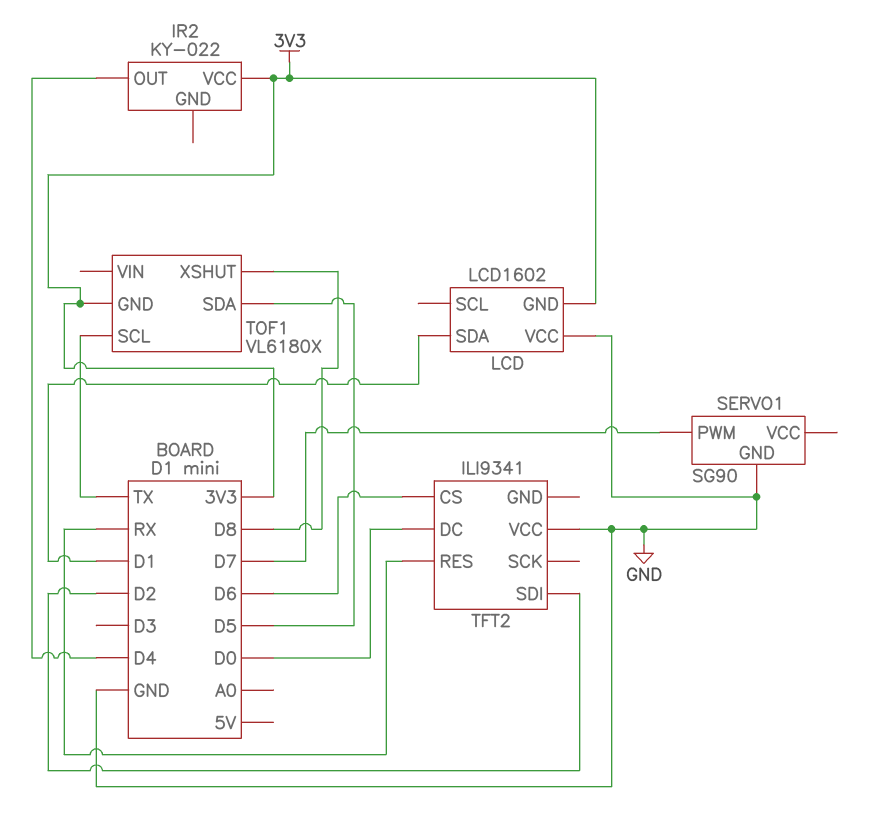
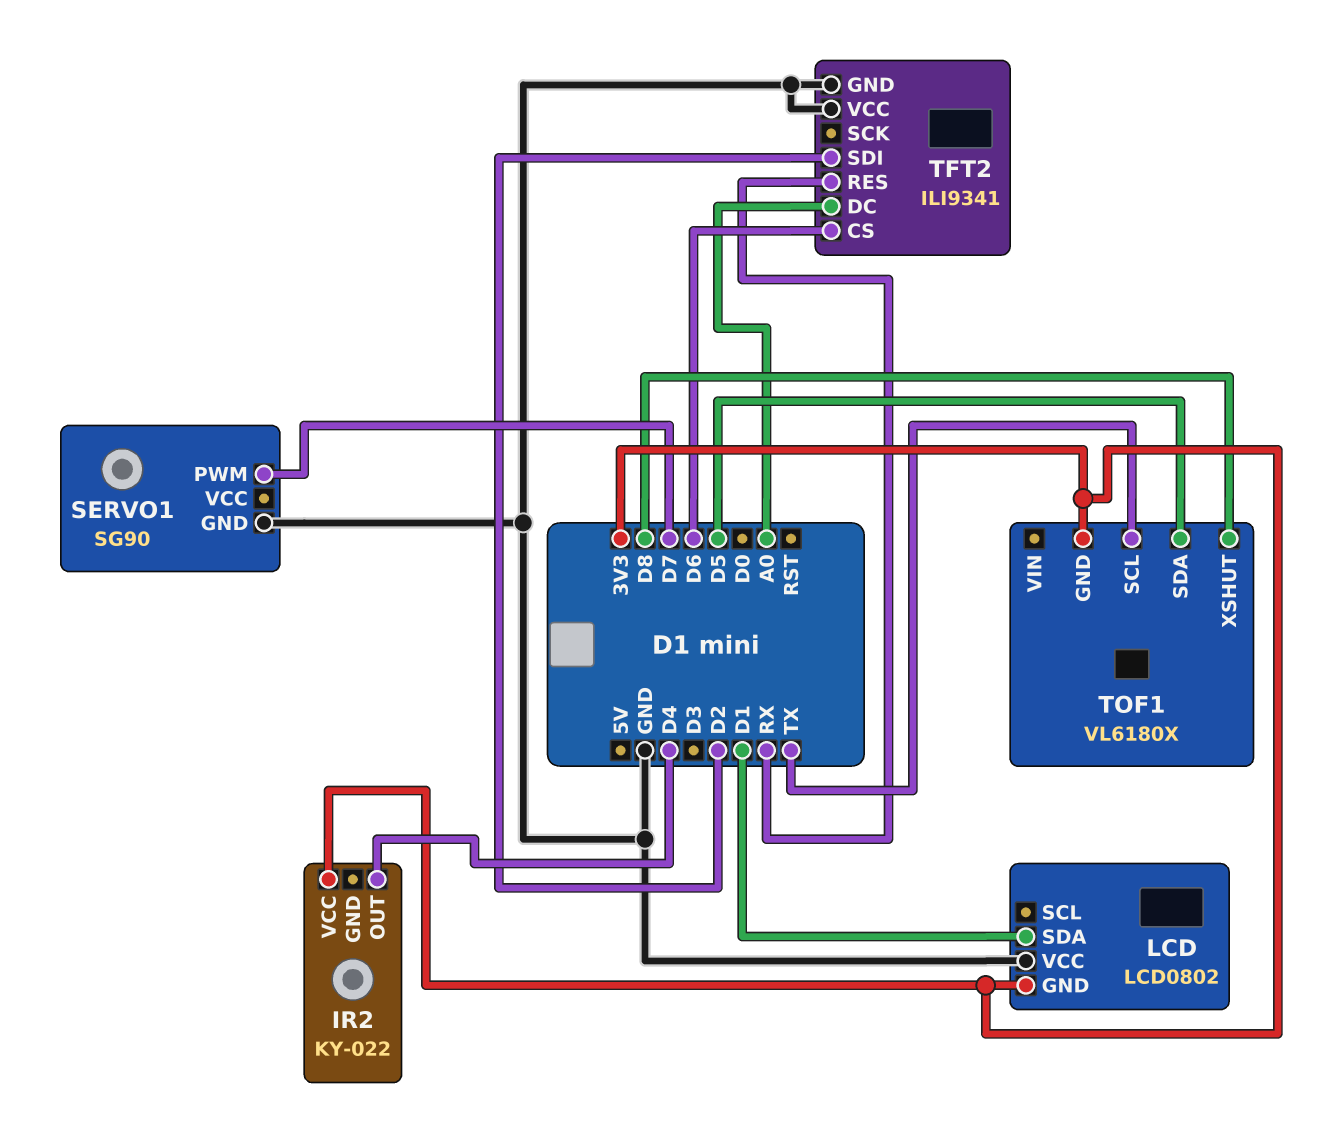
LCD: LCD1602 -> LCD0802
TFT2 pin DC: D0 -> A0
TFT2 pin GND: none -> GND

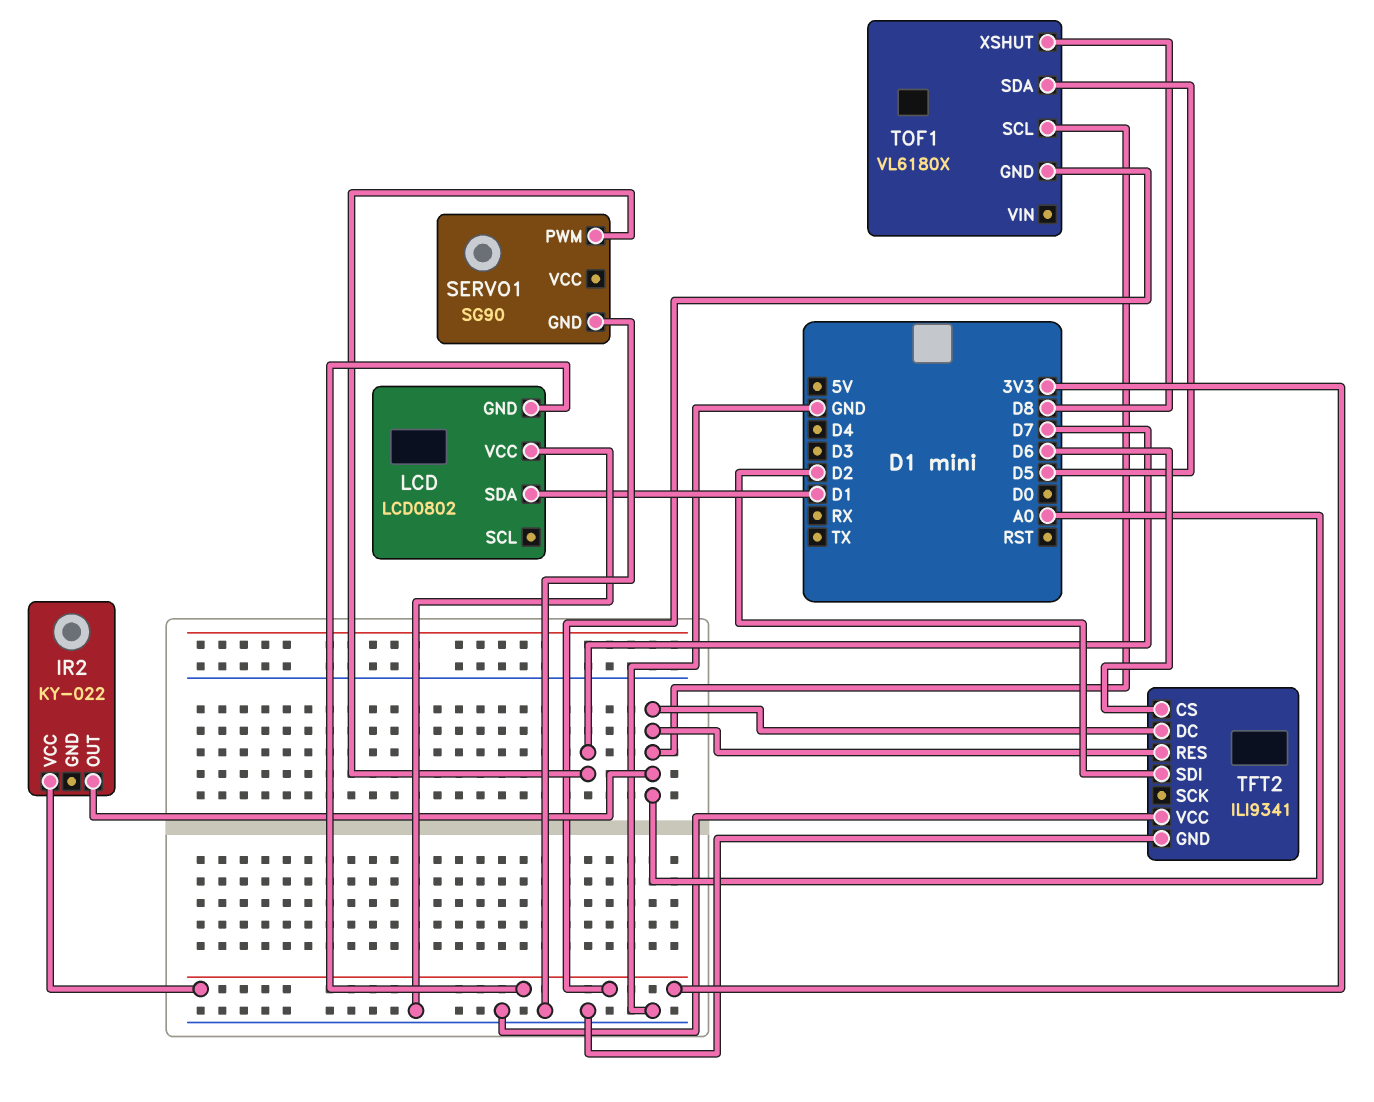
IR2 pin OUT: D4 -> A0
TFT2 pin RES: RX -> A0
TOF1 pin SCL: TX -> A0

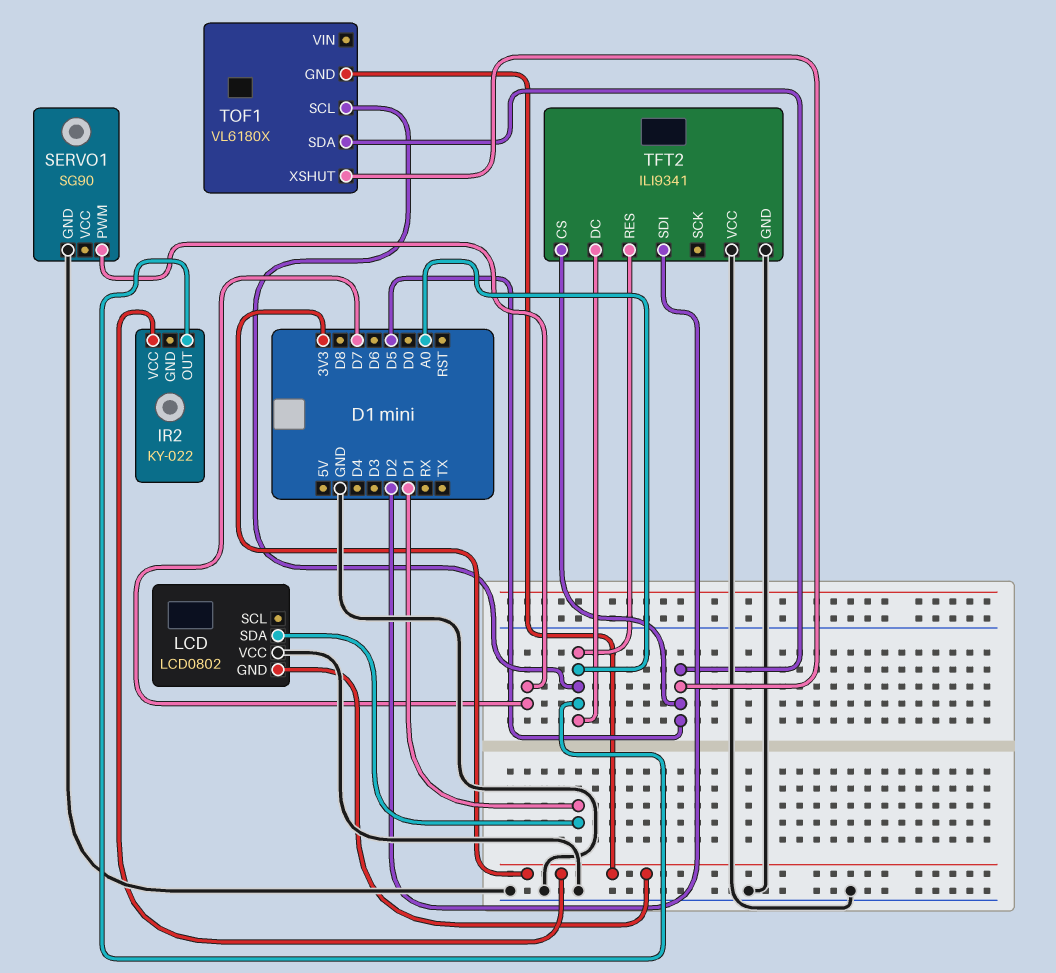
TFT2 pin CS: D6 -> D5
TOF1 pin XSHUT: D8 -> D5

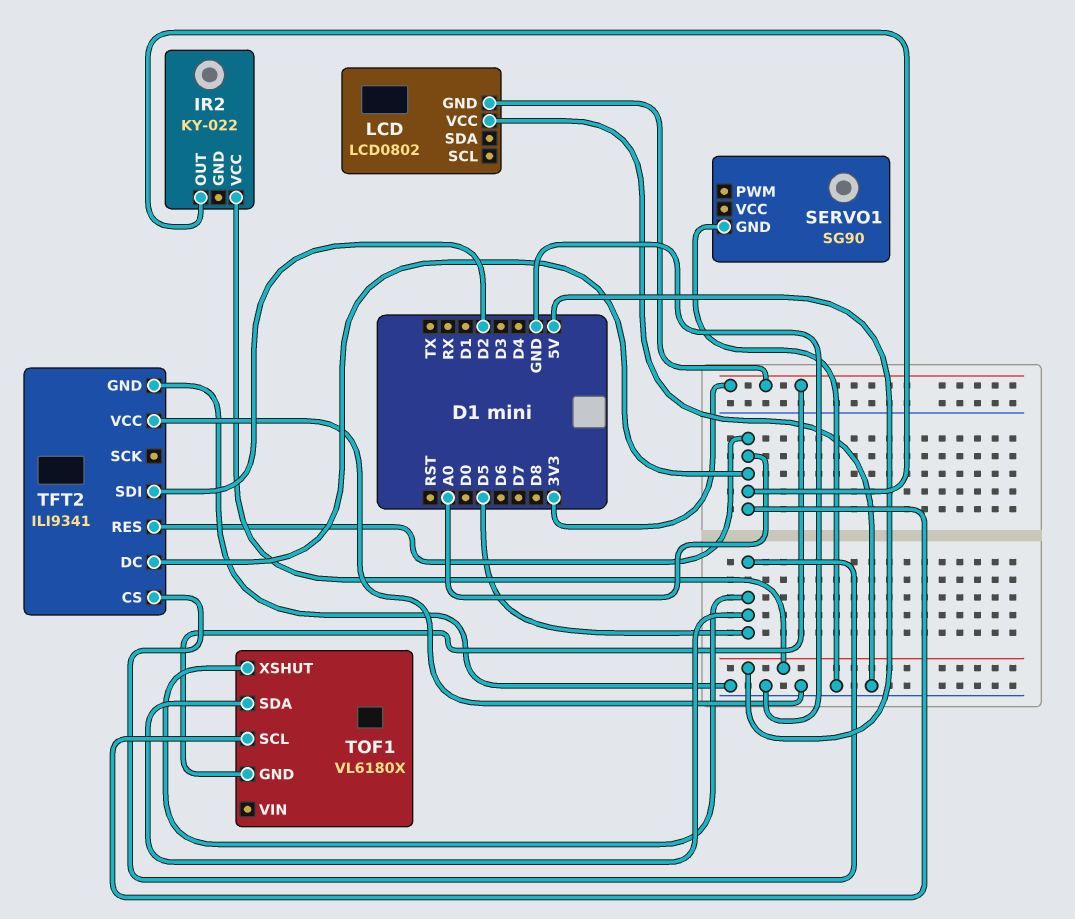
IR2 pin VCC: 3V3 -> 5V
LCD pin SDA: D1 -> none
SERVO1 pin PWM: D7 -> none

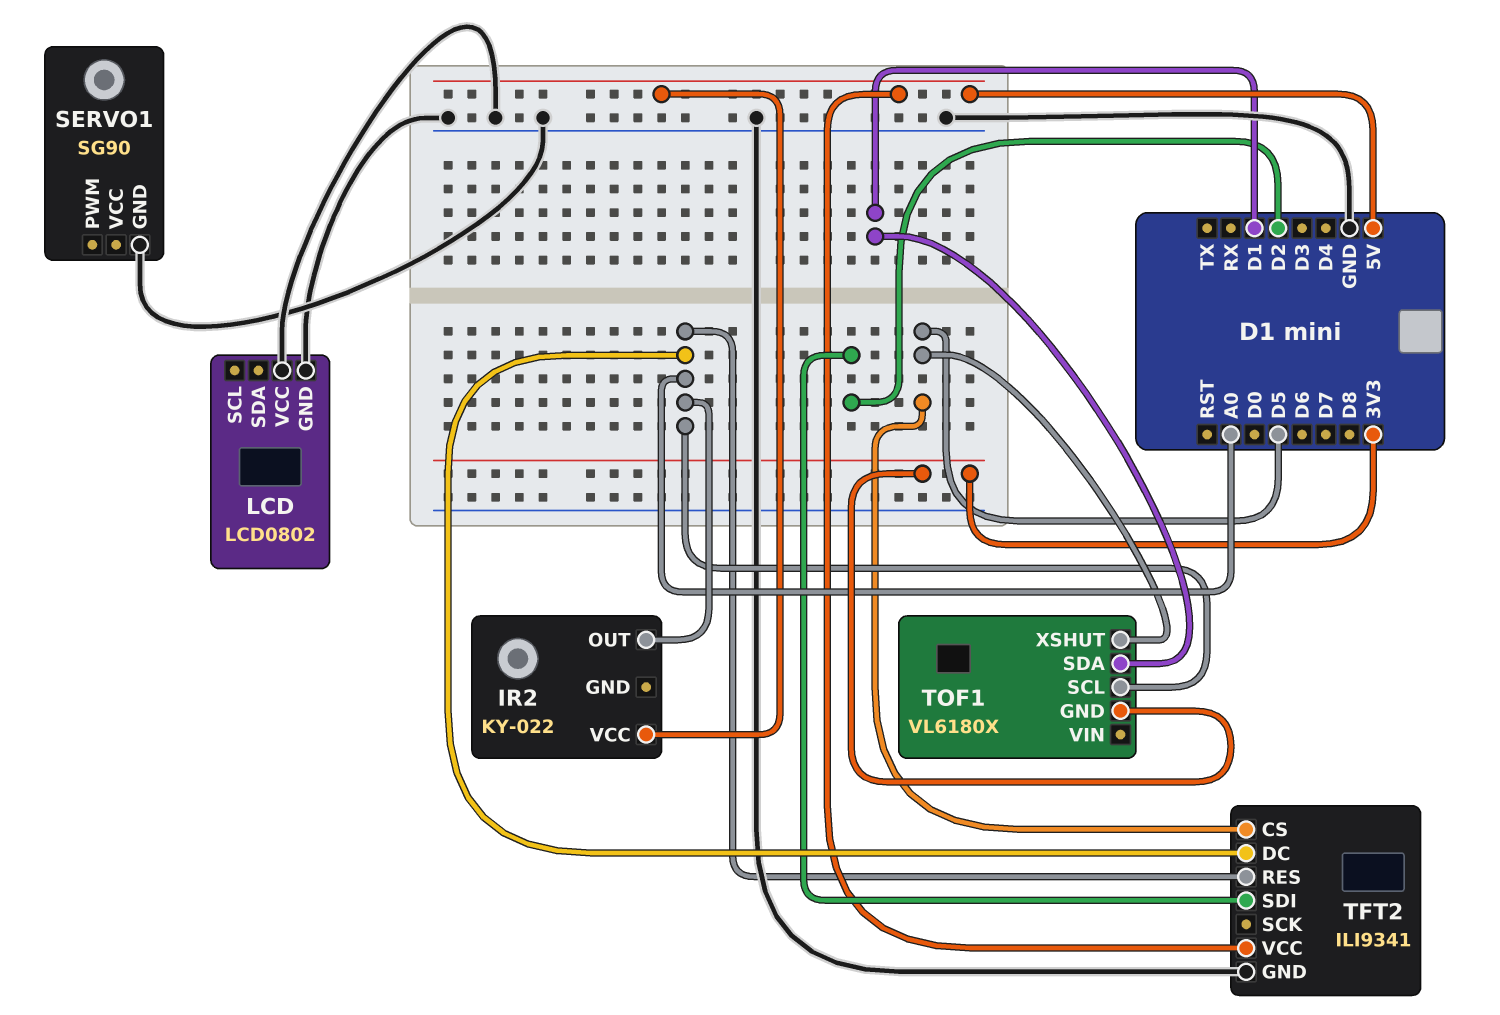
LCD pin GND: 3V3 -> GND
TFT2 pin VCC: GND -> 5V
TOF1 pin SDA: D5 -> D1

